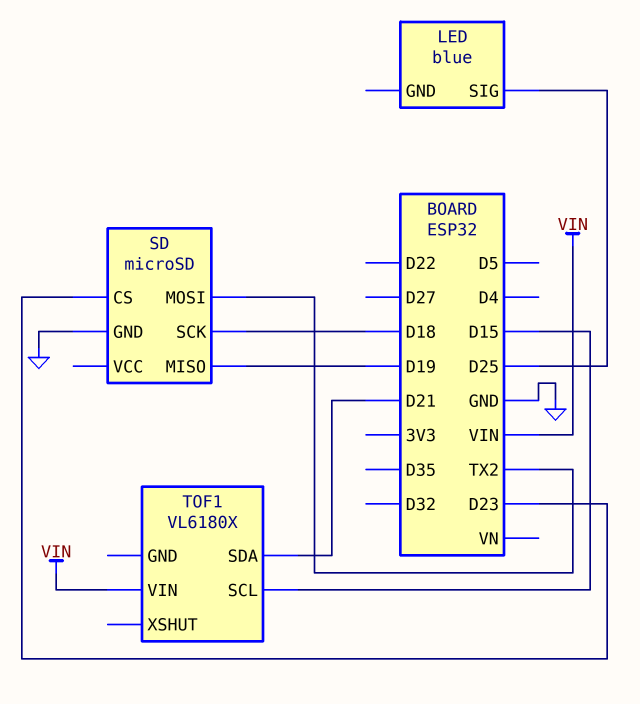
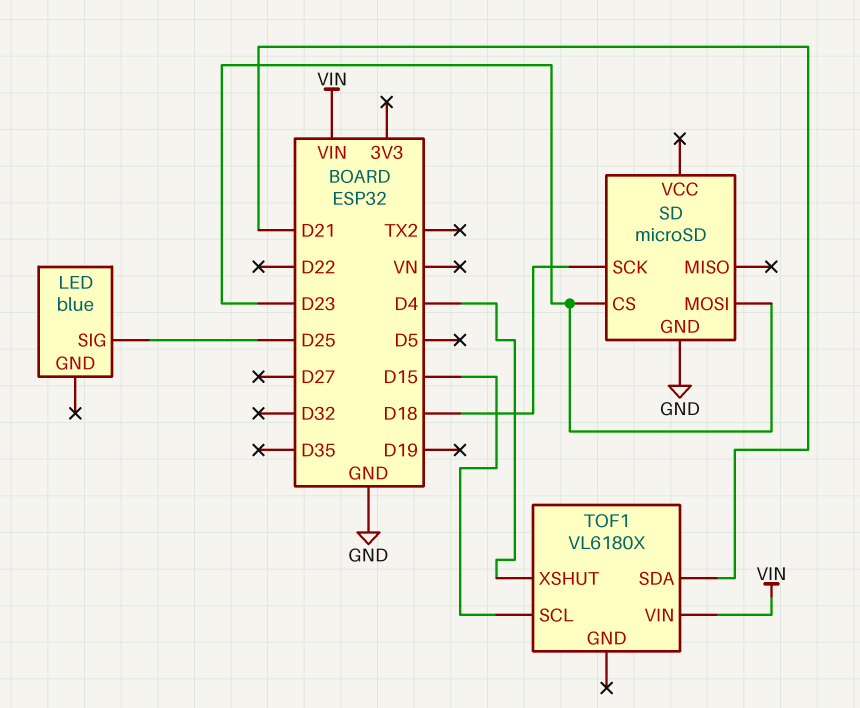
SD pin MISO: D19 -> none
SD pin MOSI: TX2 -> D23
TOF1 pin XSHUT: none -> D4

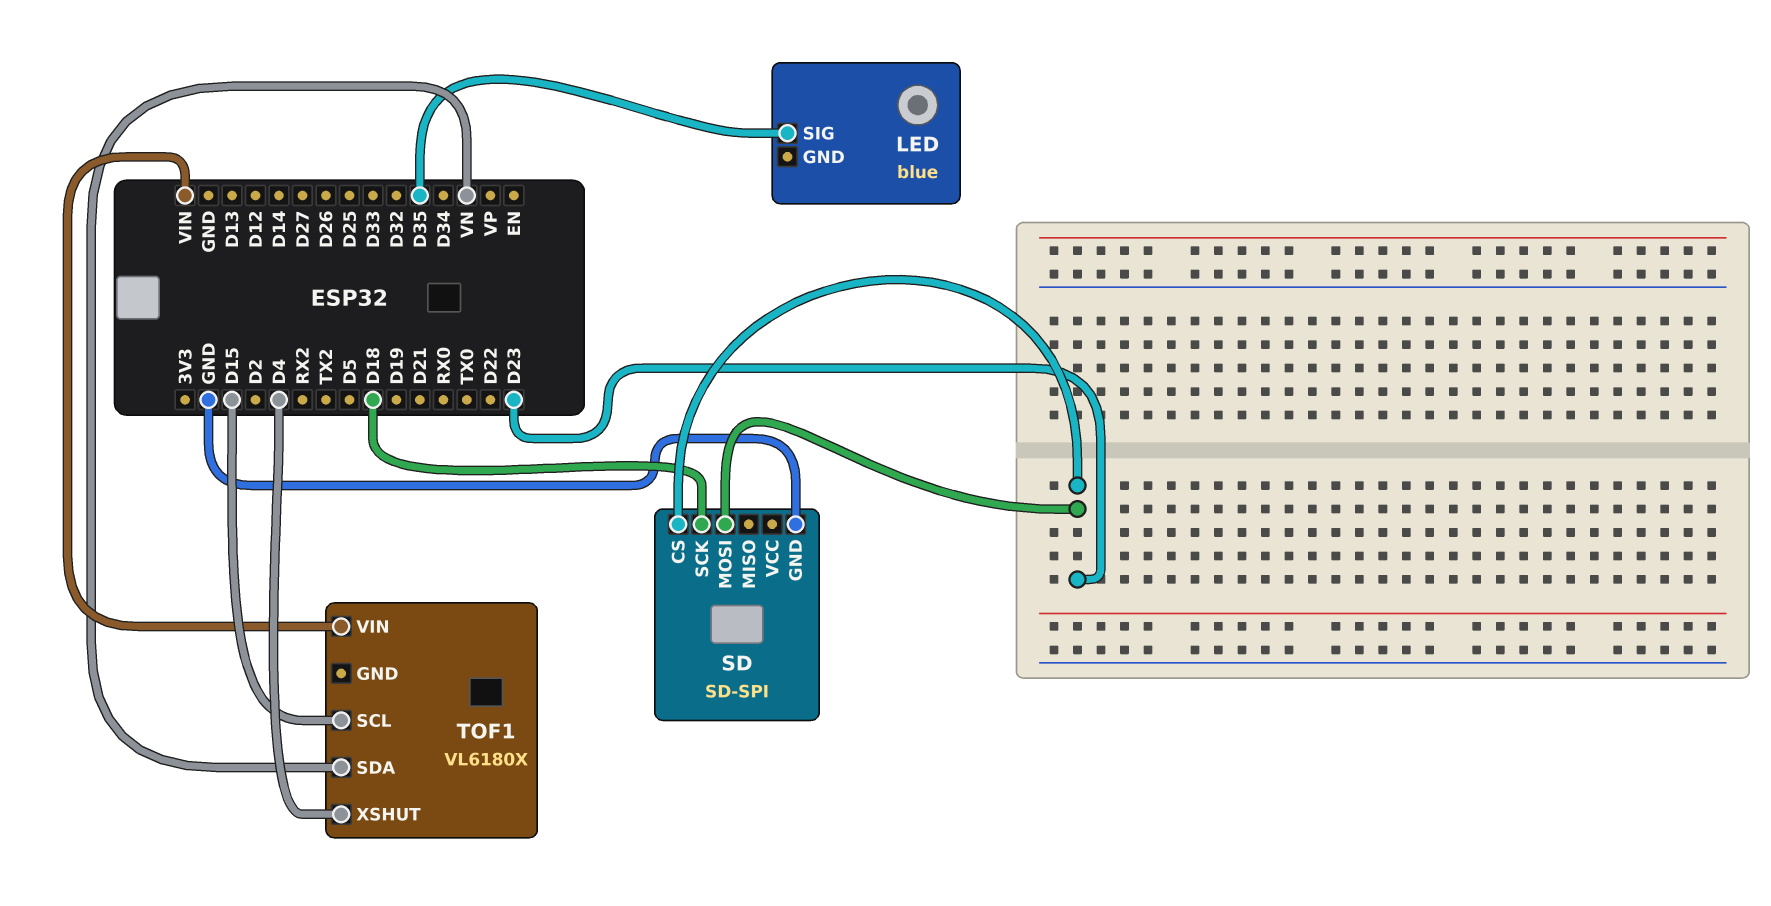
LED pin SIG: D25 -> D35
SD: microSD -> SD-SPI
TOF1 pin SDA: D21 -> VN

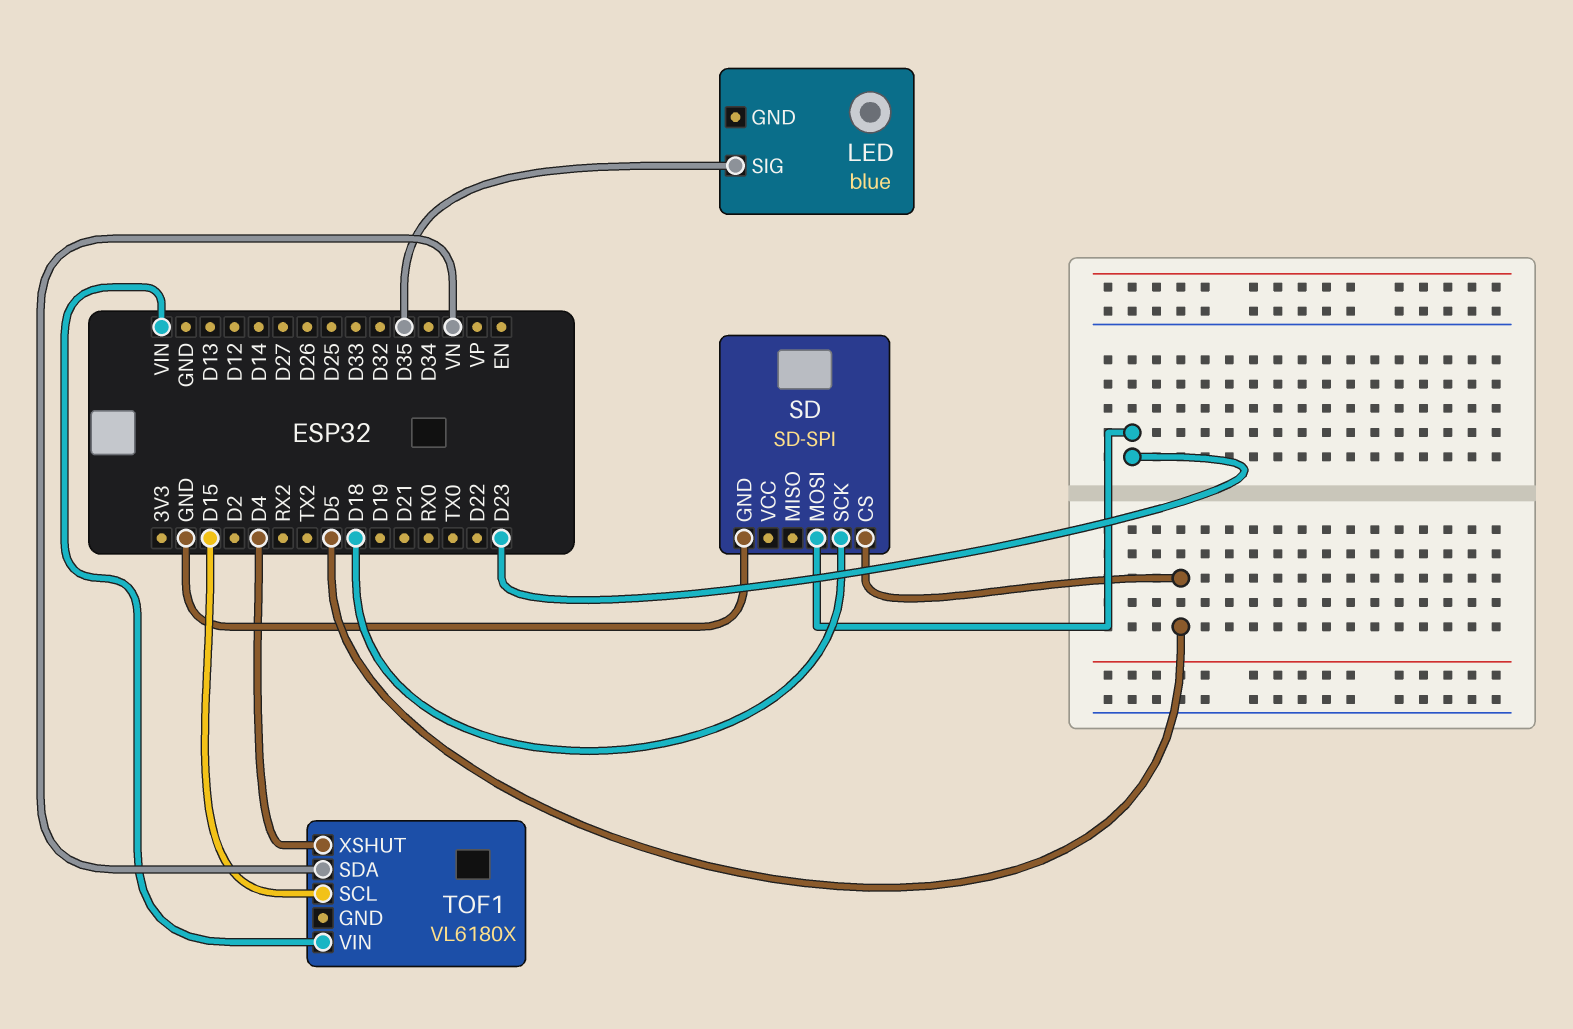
SD pin CS: D23 -> D5

